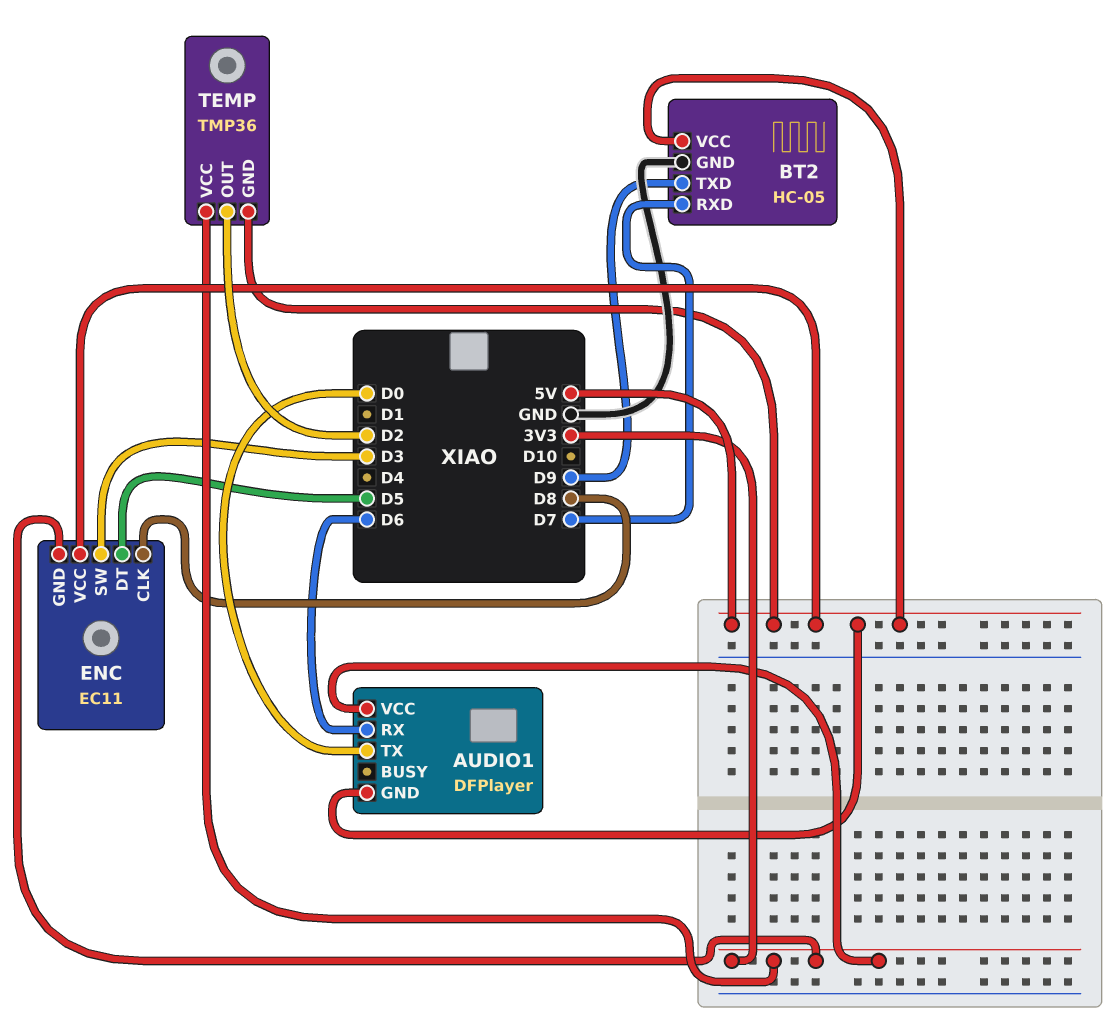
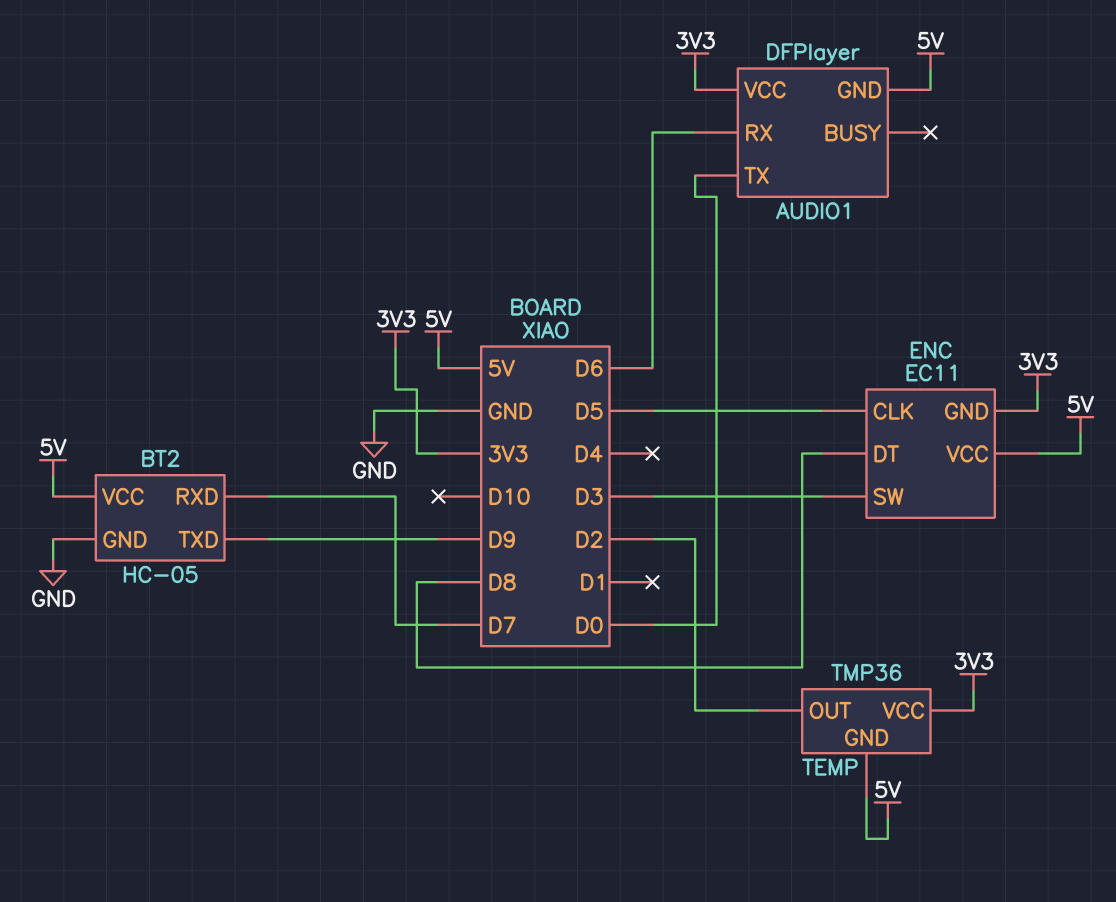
ENC pin CLK: D8 -> D5
ENC pin DT: D5 -> D8

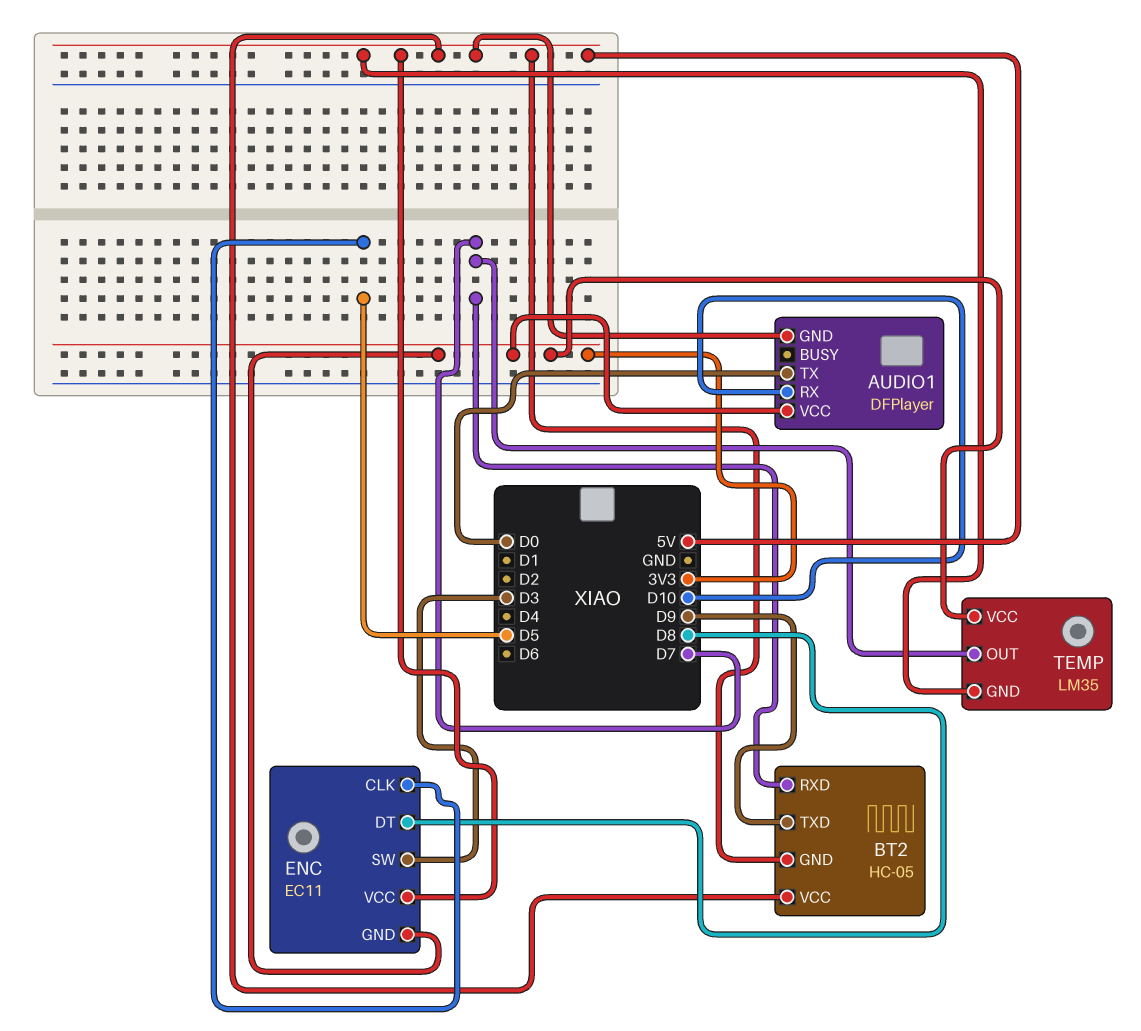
AUDIO1 pin RX: D6 -> D10
BT2 pin GND: GND -> 5V
TEMP: TMP36 -> LM35
TEMP pin OUT: D2 -> D7

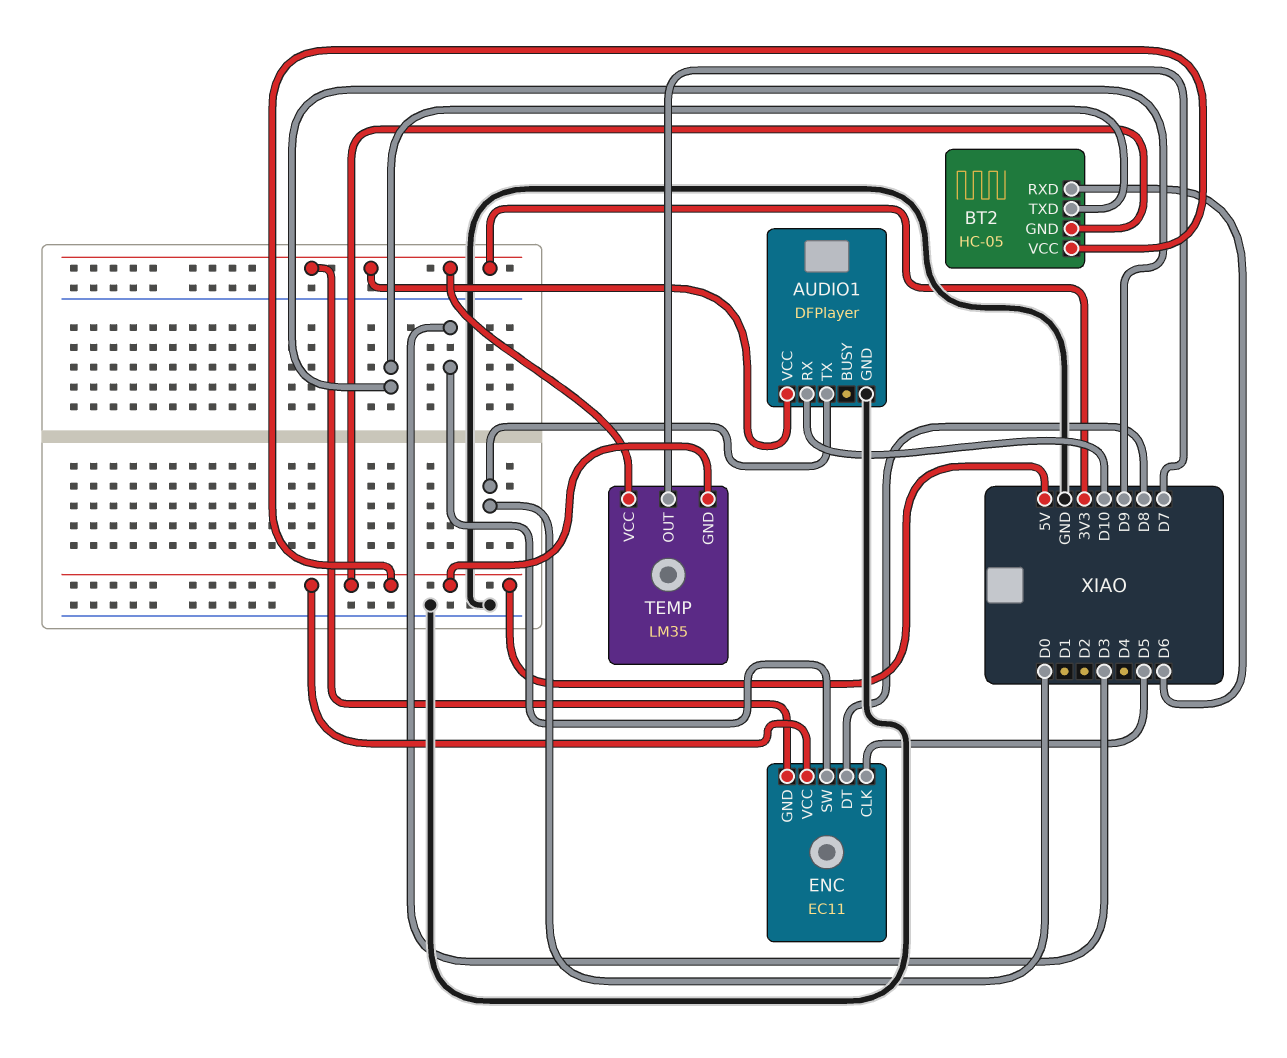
AUDIO1 pin GND: 5V -> GND
BT2 pin RXD: D7 -> D6

